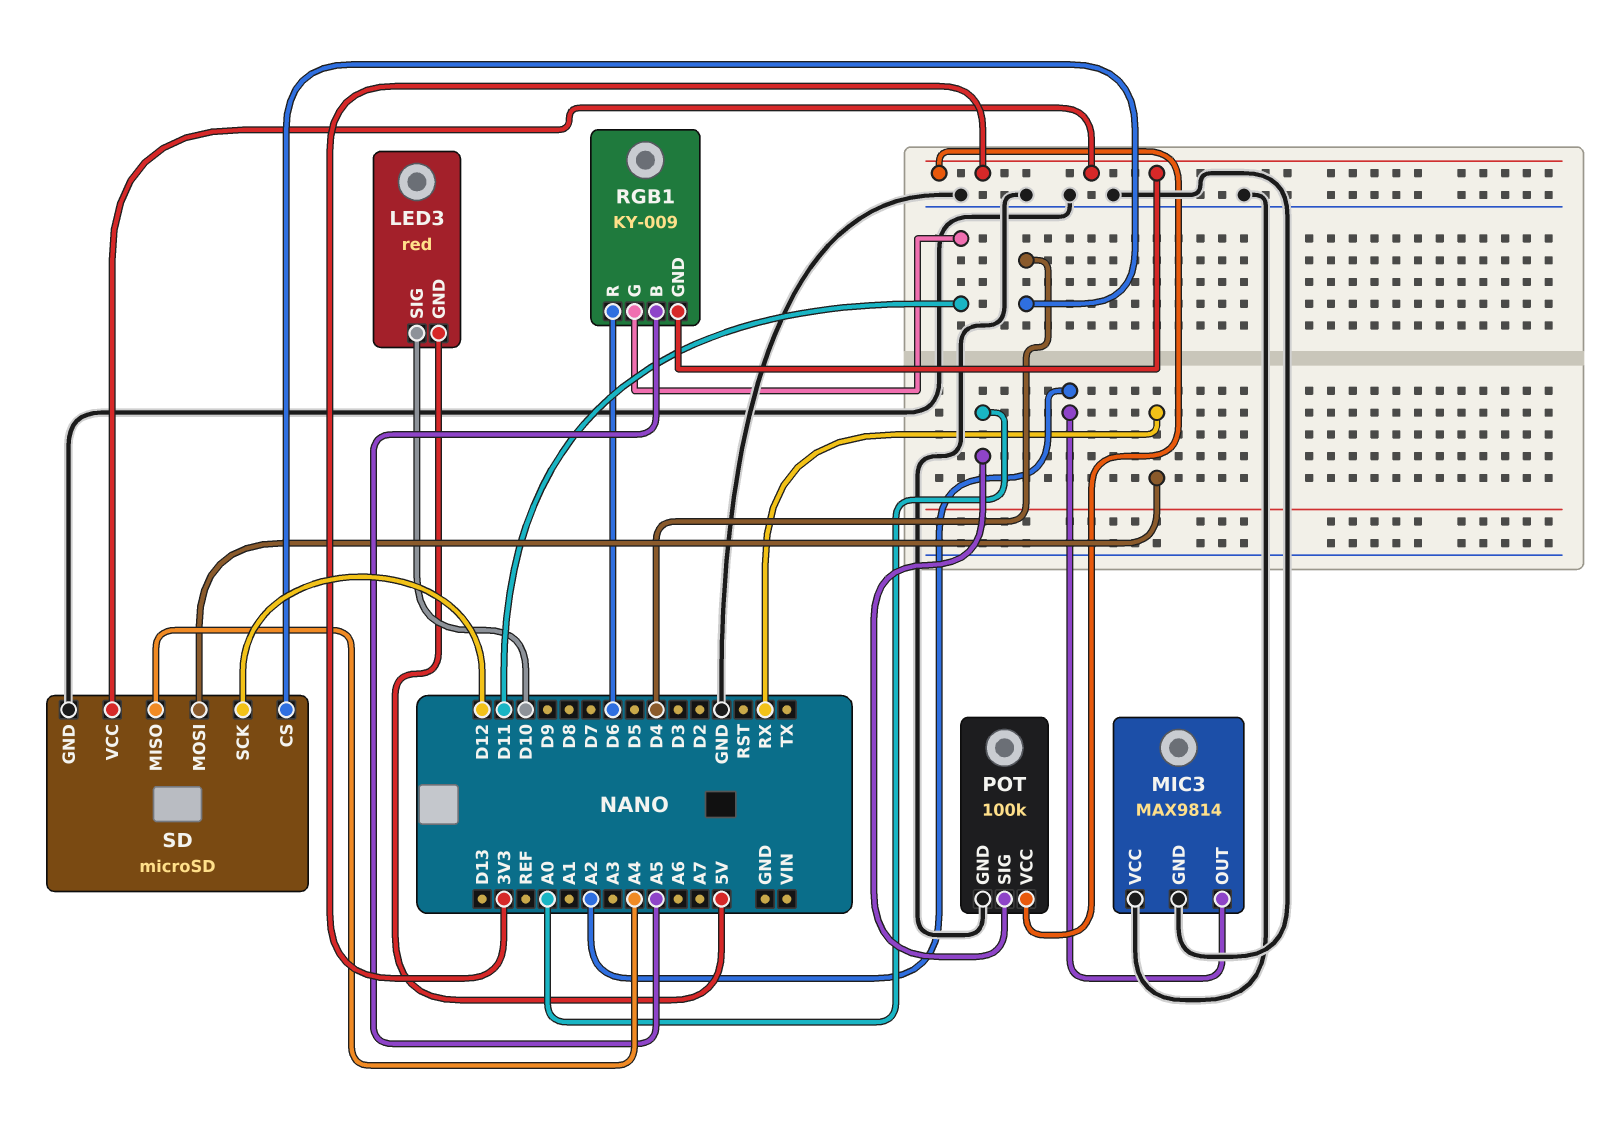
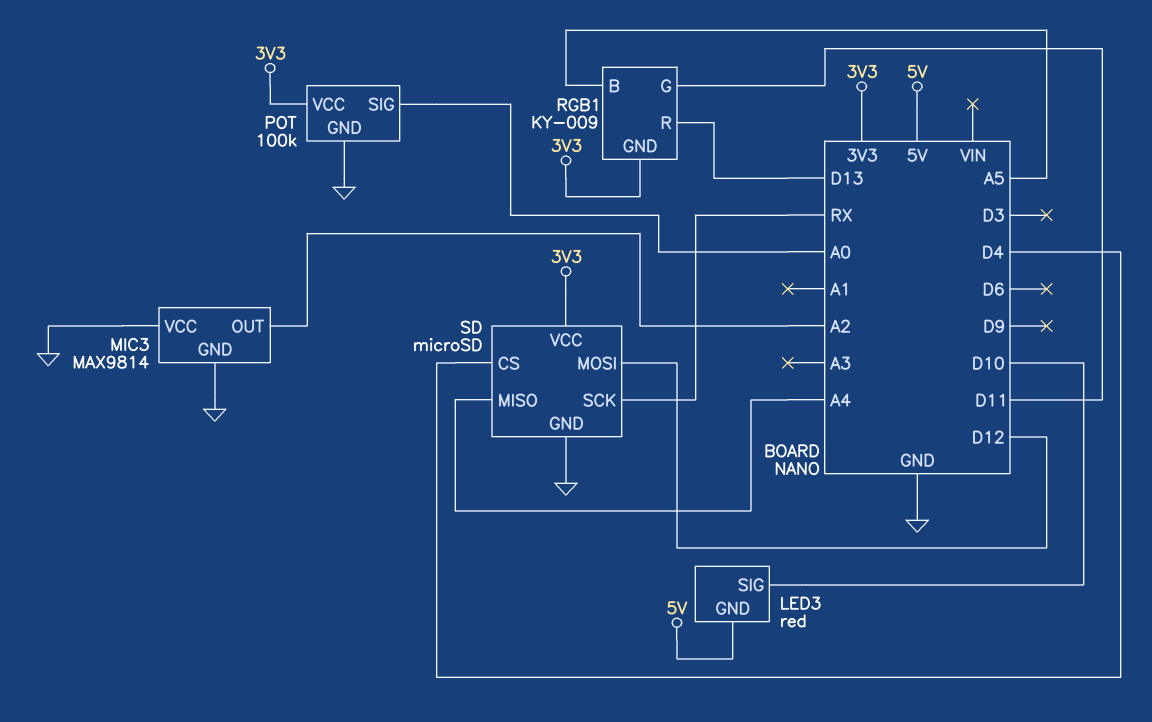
RGB1 pin R: D6 -> D13
SD pin MOSI: RX -> D12
SD pin SCK: D12 -> RX

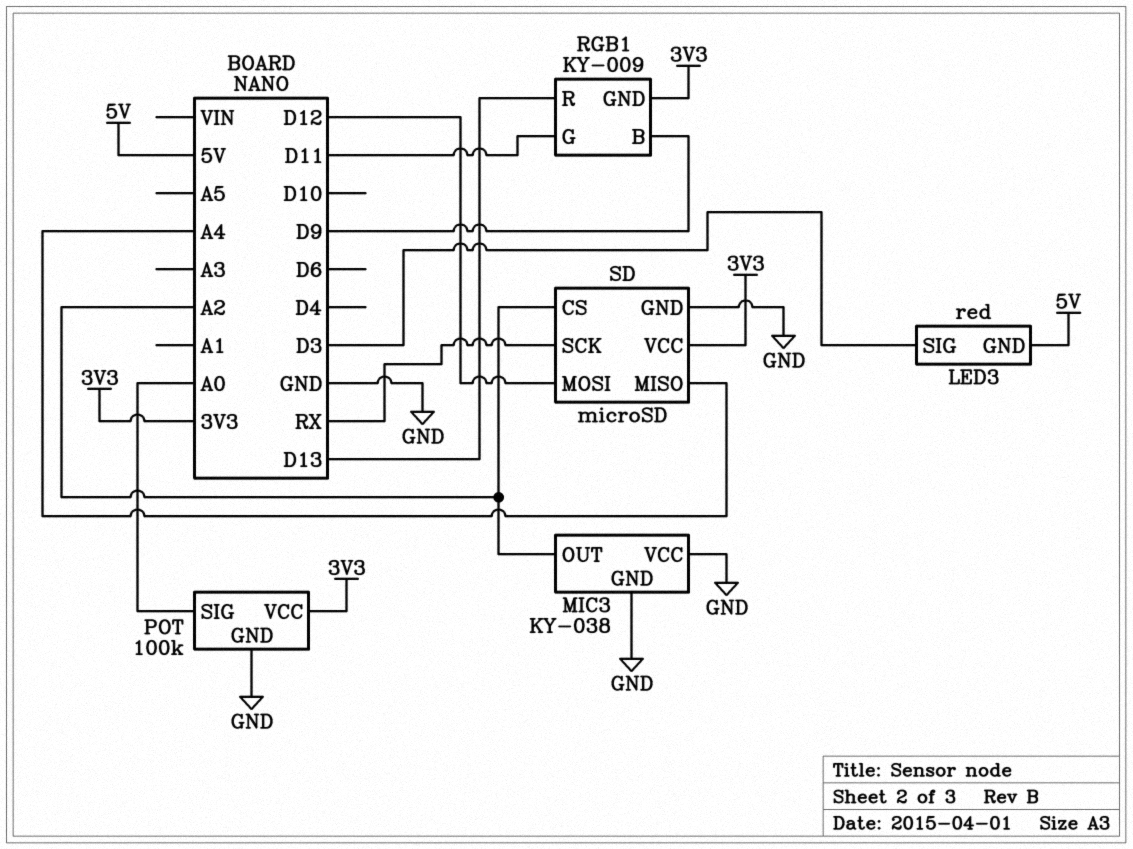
LED3 pin SIG: D10 -> D3
MIC3: MAX9814 -> KY-038
RGB1 pin B: A5 -> D9
SD pin CS: D4 -> A2

